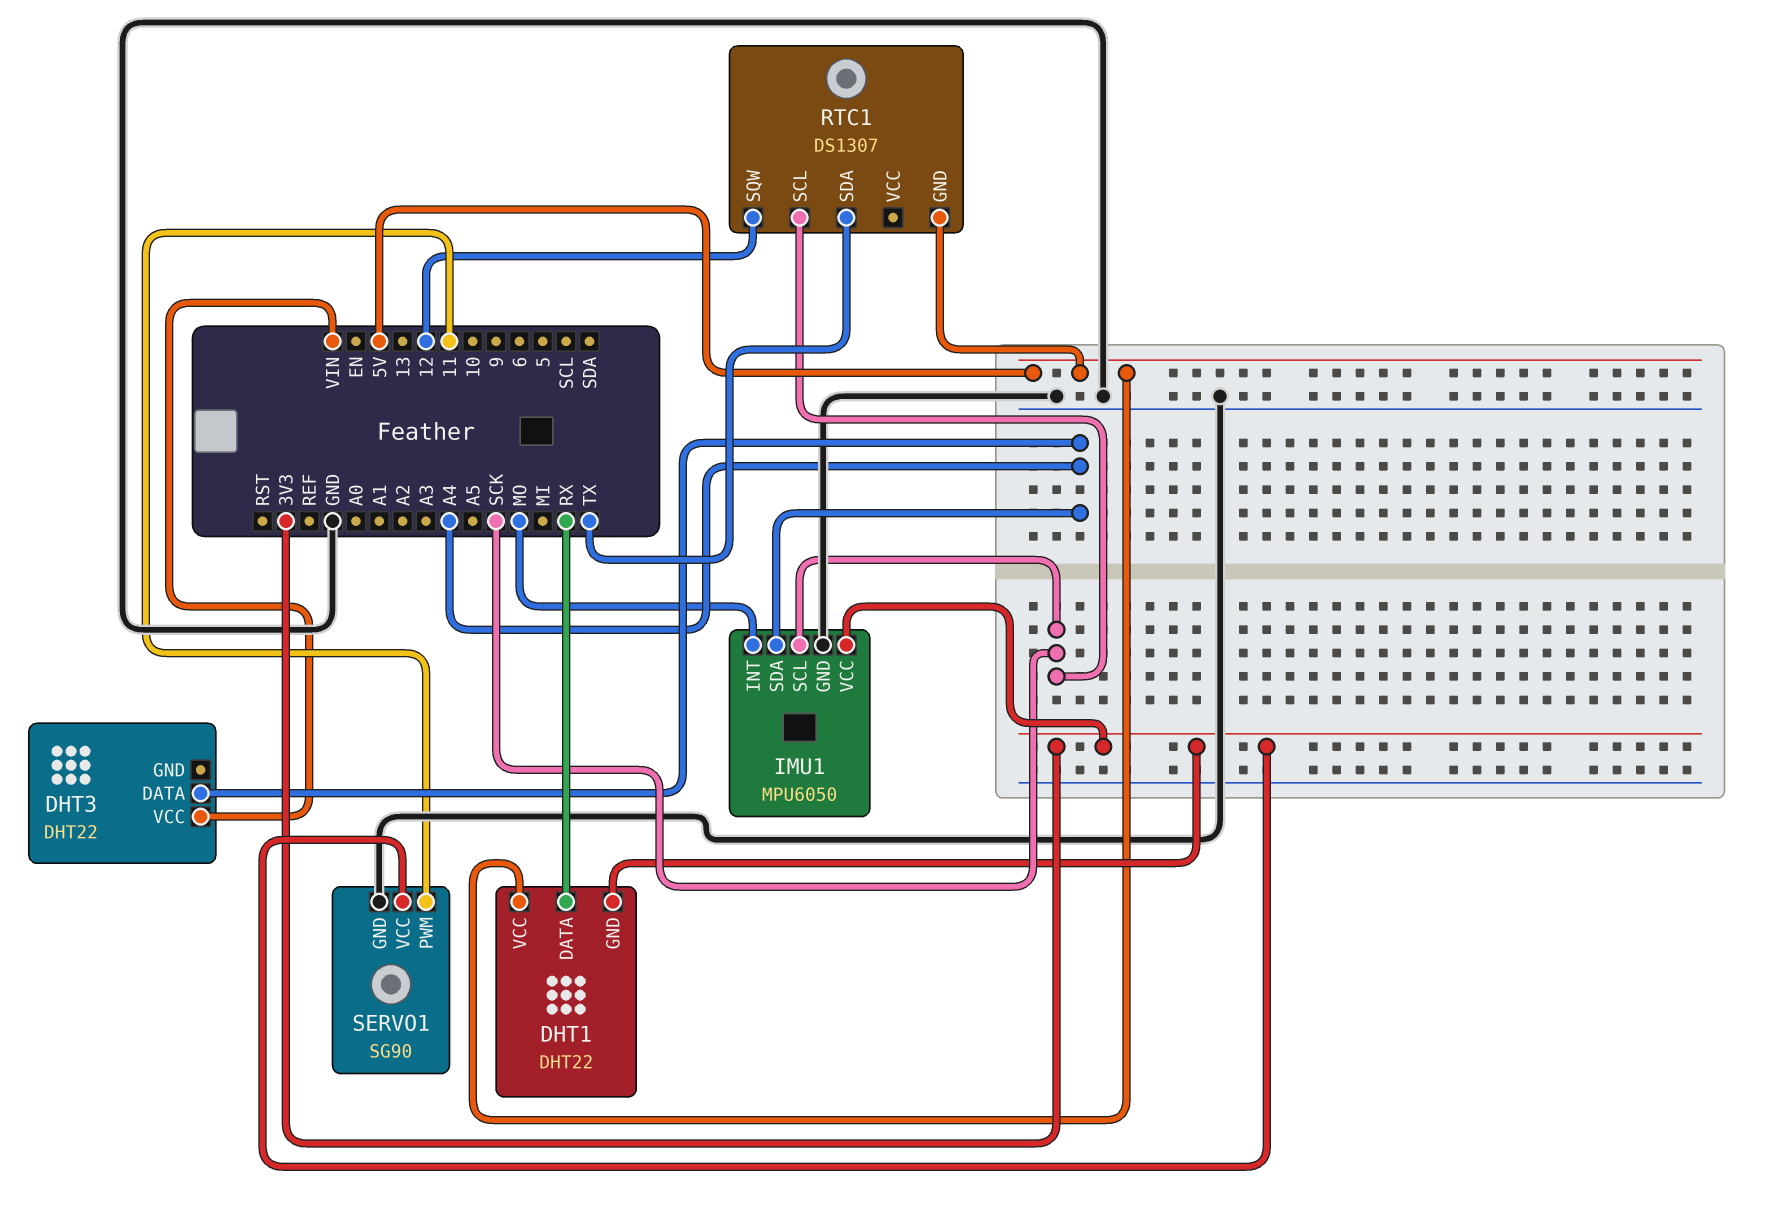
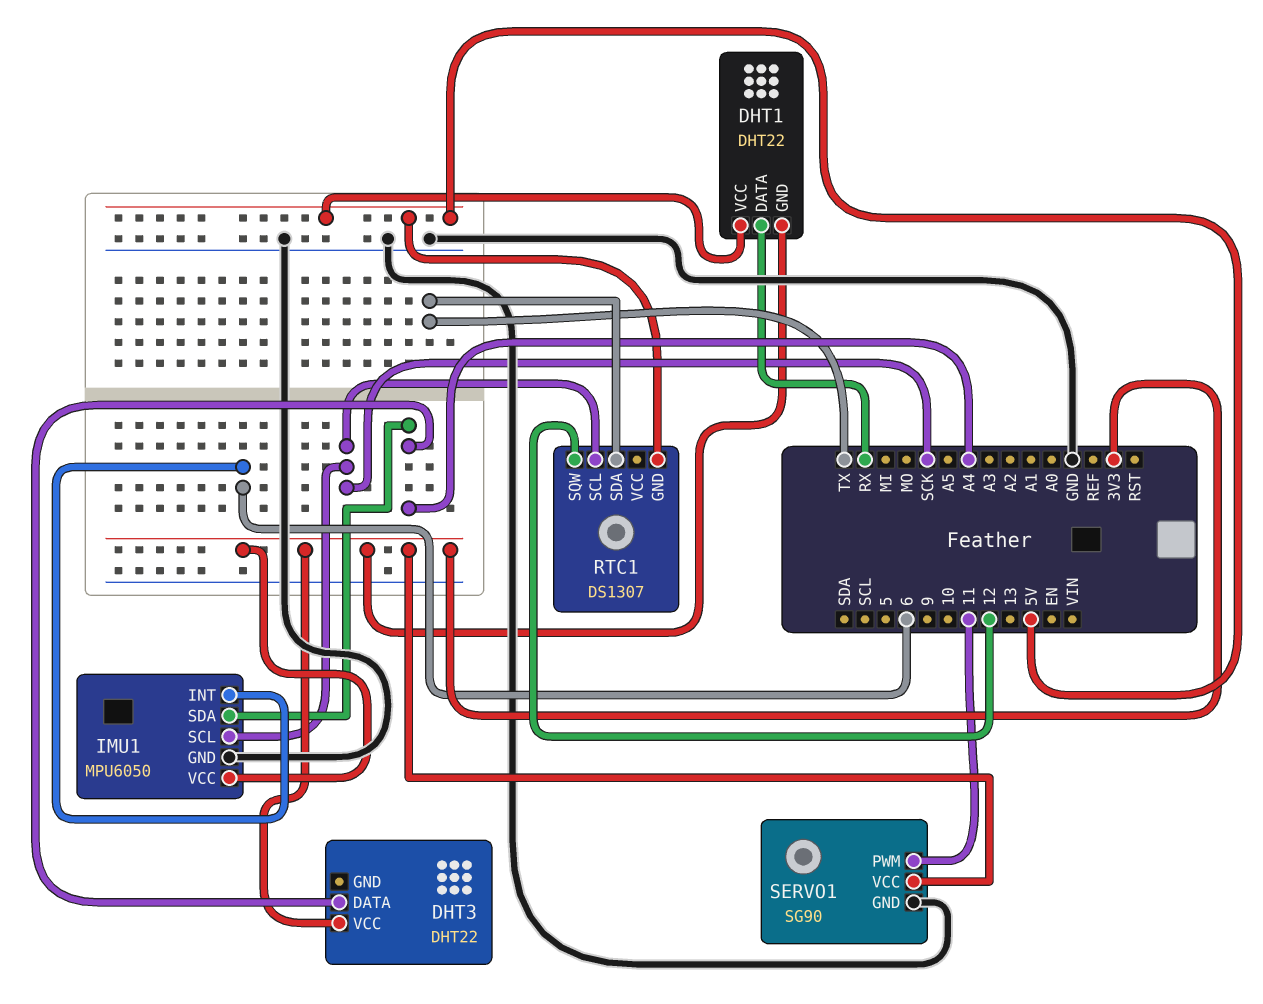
DHT3 pin VCC: VIN -> 3V3
IMU1 pin INT: MO -> 6

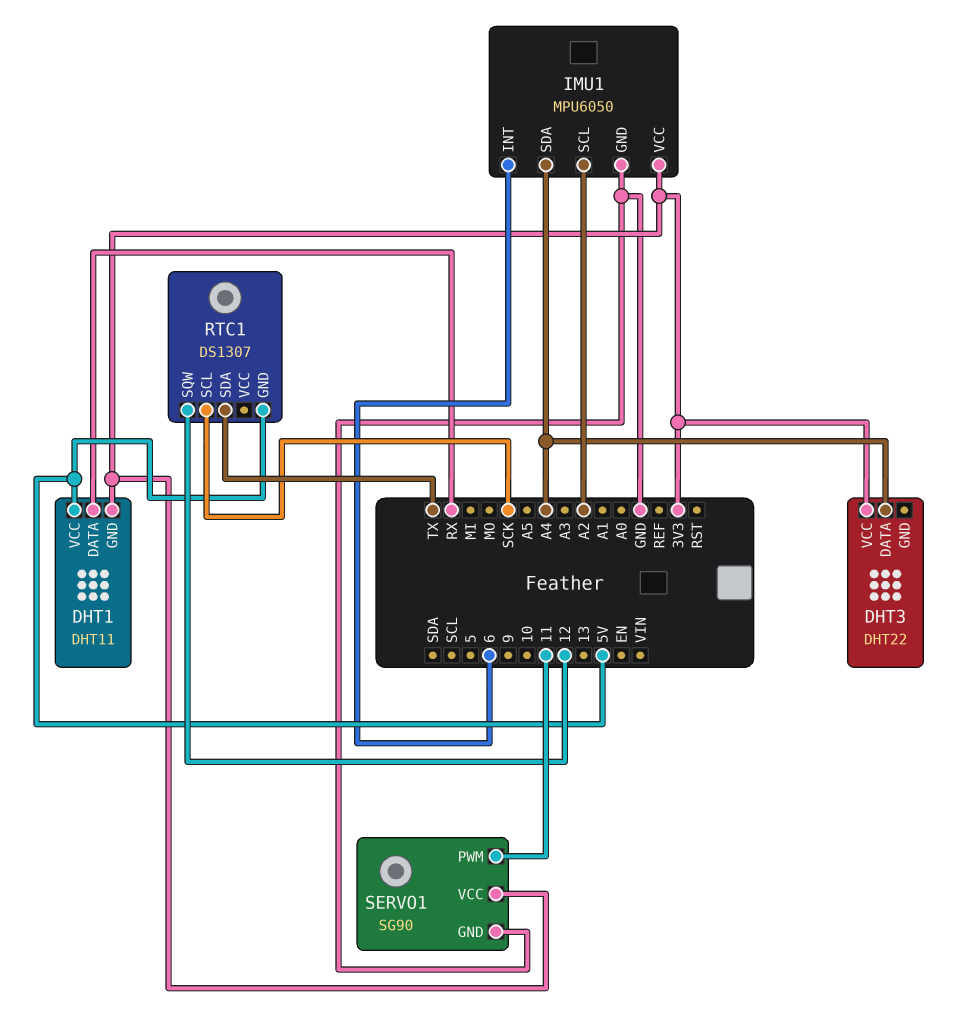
DHT1: DHT22 -> DHT11
IMU1 pin SCL: SCK -> A2

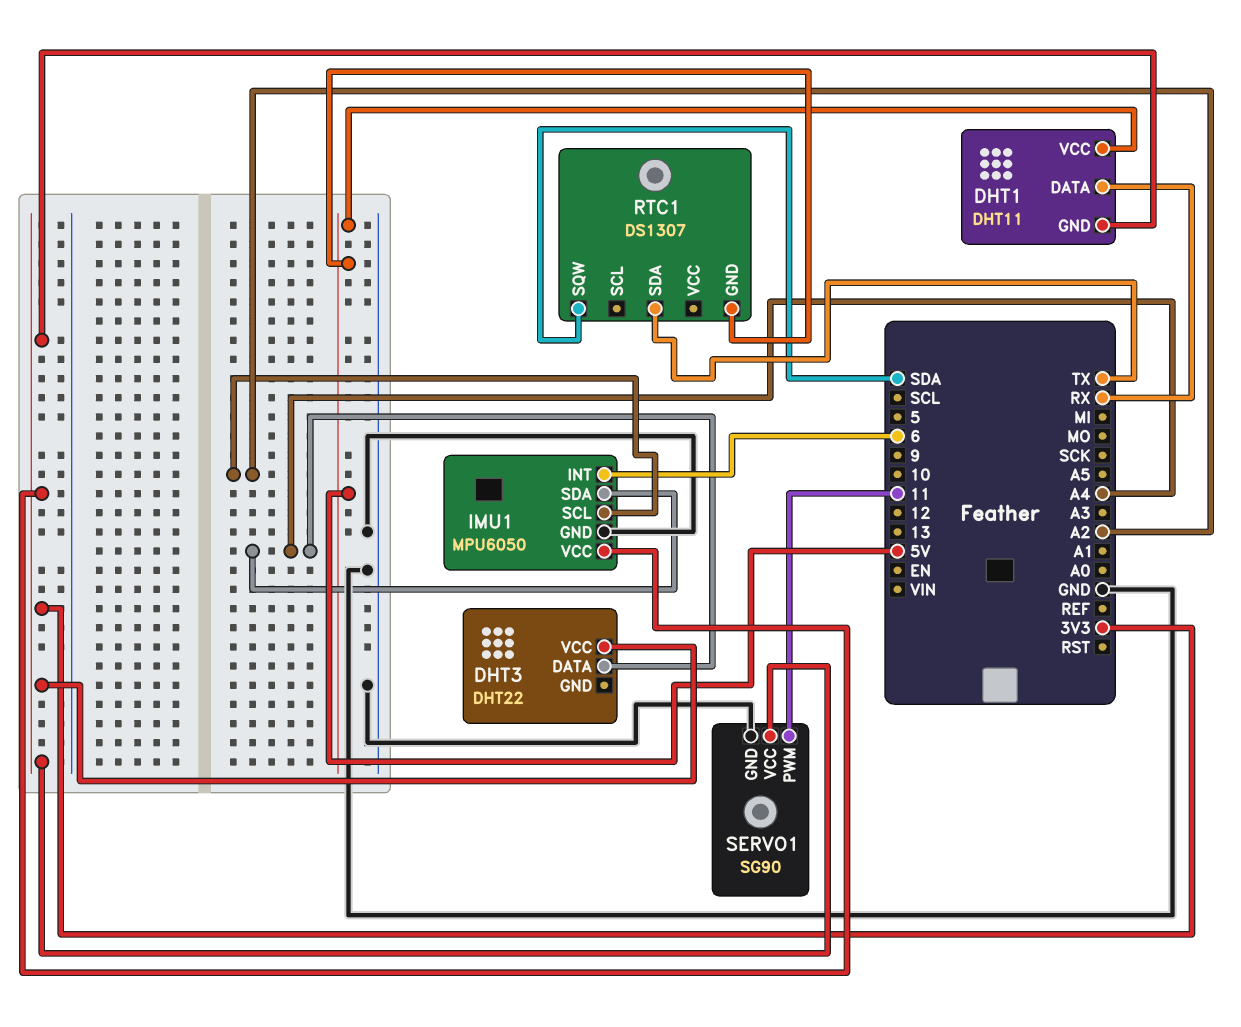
RTC1 pin SCL: SCK -> none
RTC1 pin SQW: 12 -> SDA

